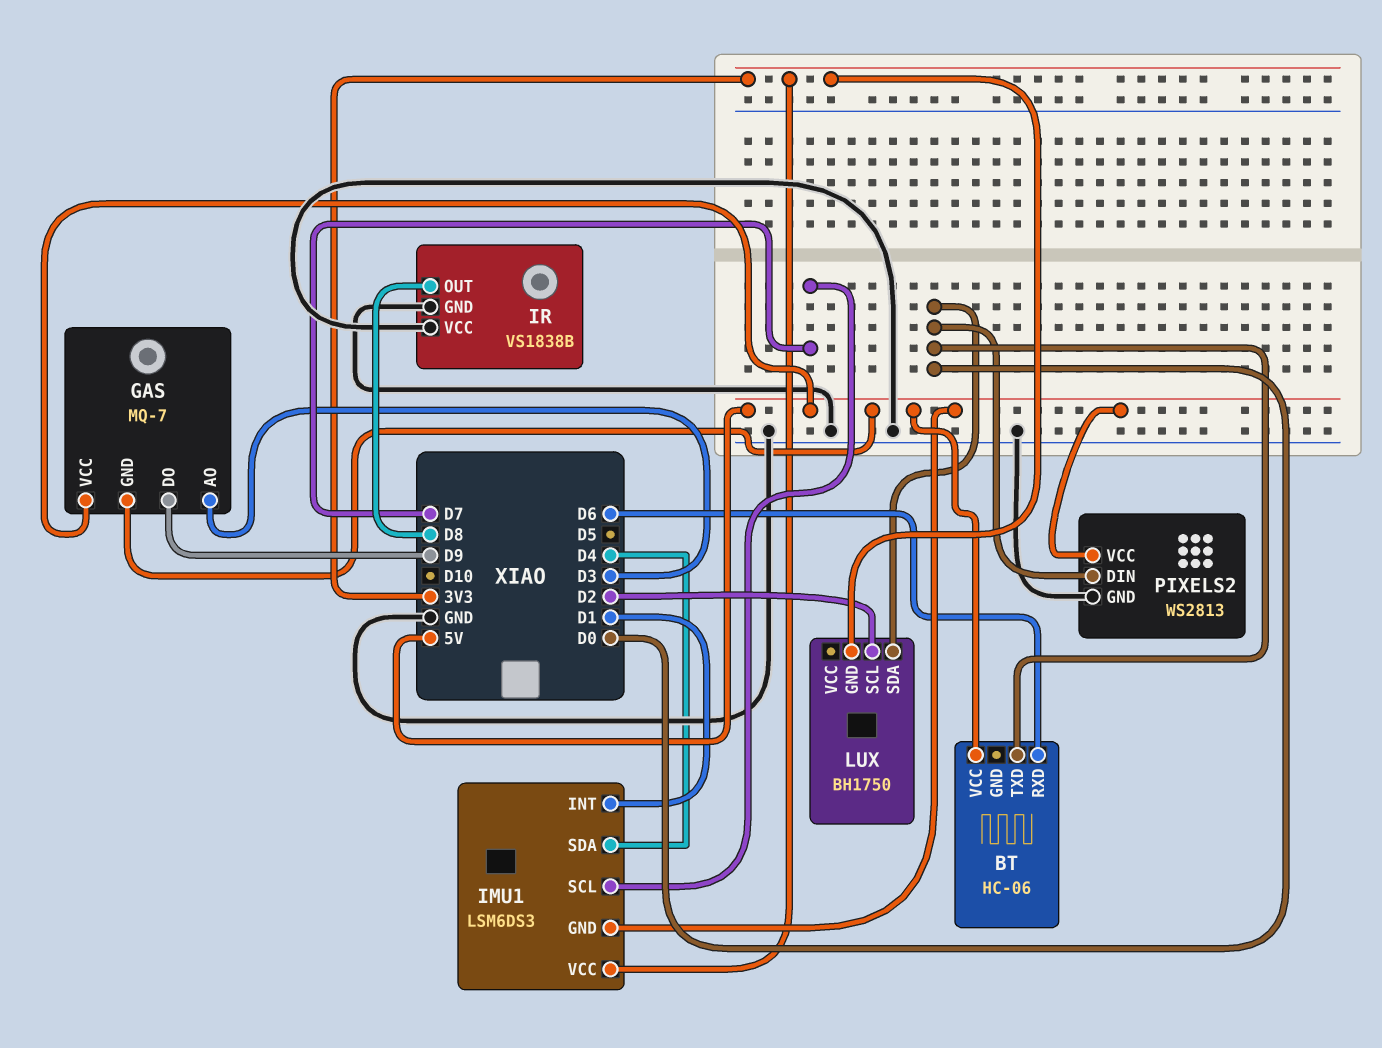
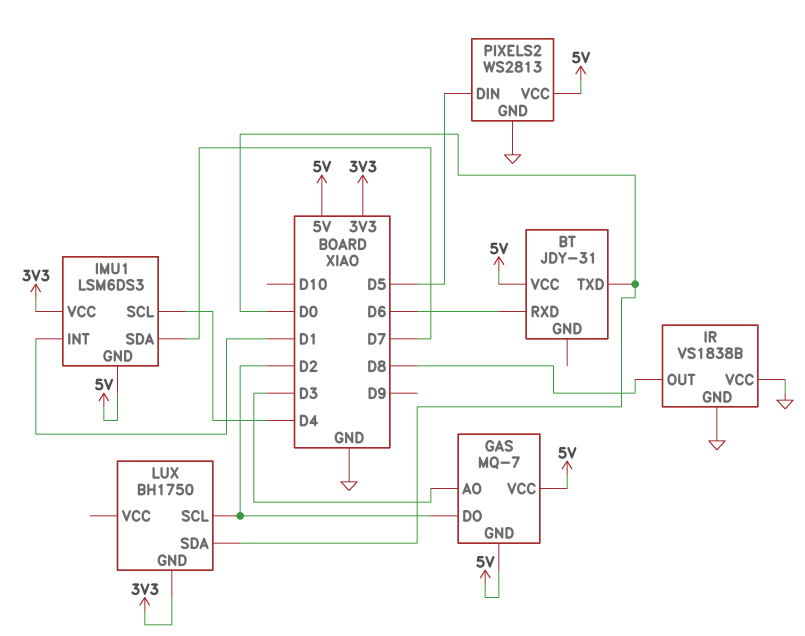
BT: HC-06 -> JDY-31
GAS pin DO: D9 -> D2
IMU1 pin SCL: D7 -> D4
IMU1 pin SDA: D4 -> D7
PIXELS2 pin DIN: D0 -> D5

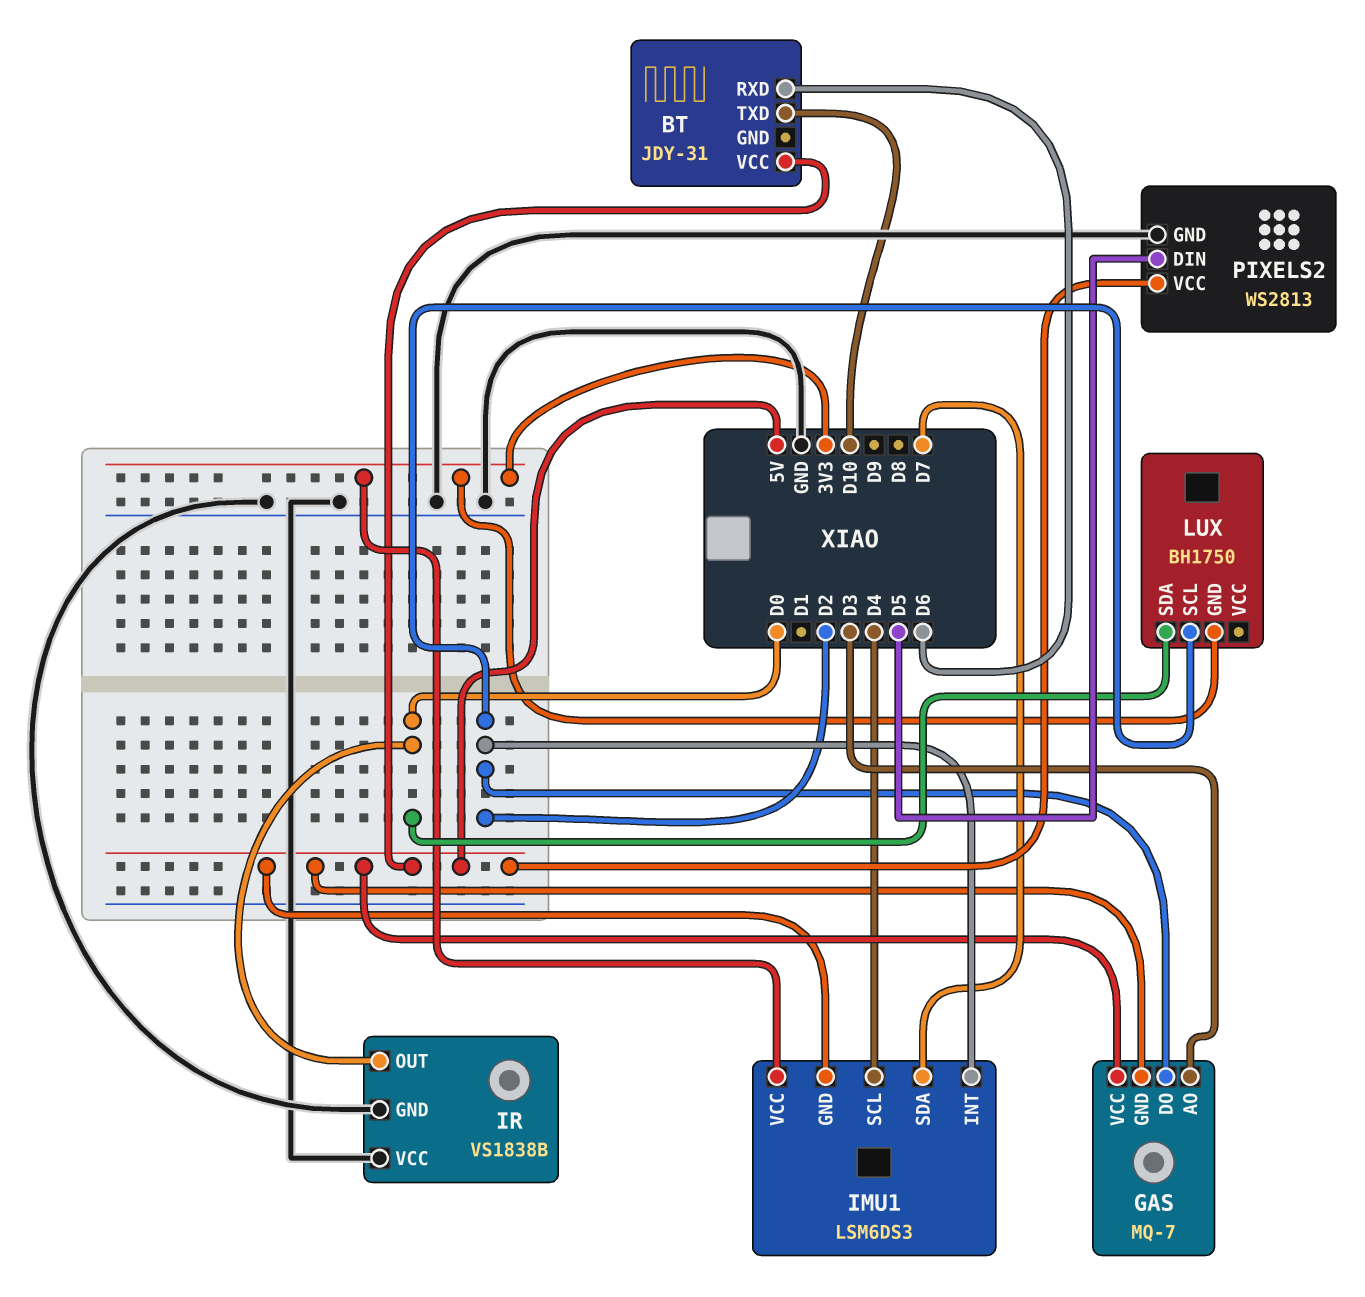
BT pin TXD: D0 -> D10
IMU1 pin INT: D1 -> D2
IR pin OUT: D8 -> D0

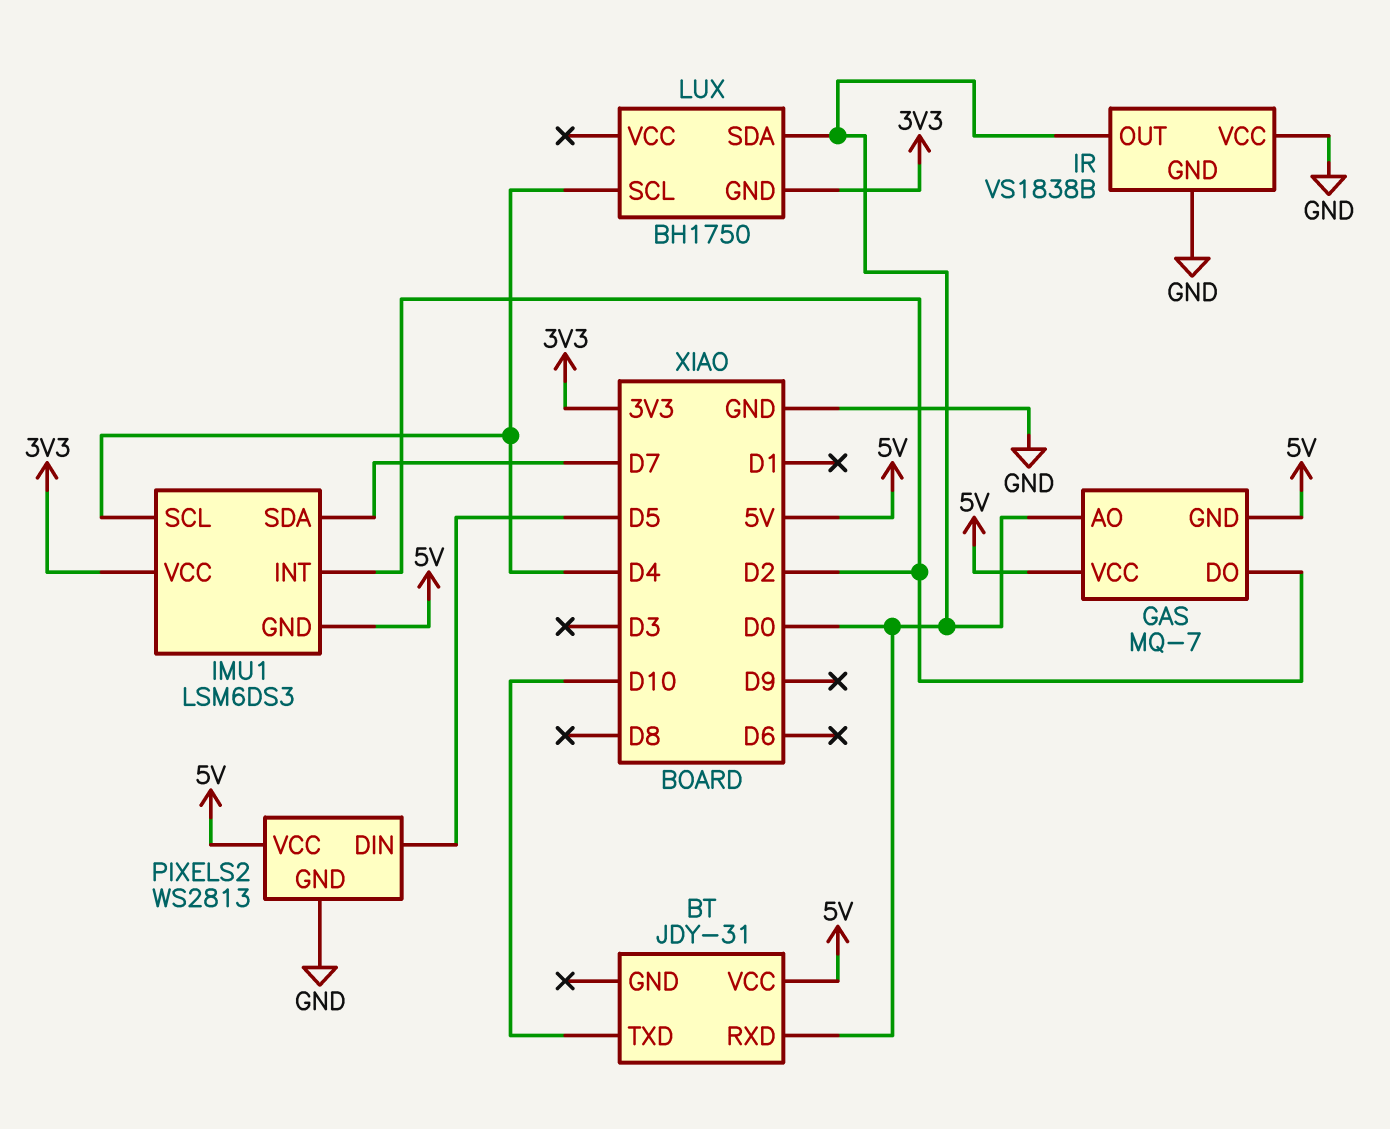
BT pin RXD: D6 -> D0
GAS pin AO: D3 -> D0
LUX pin SCL: D2 -> D4

